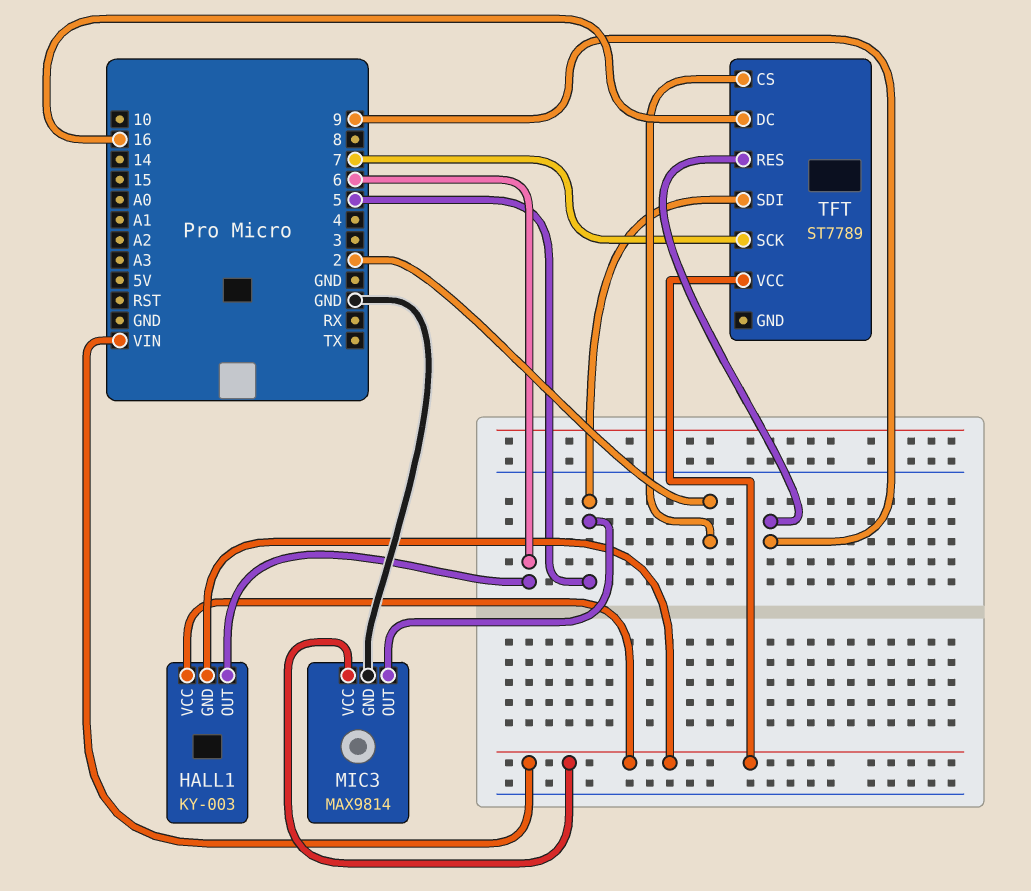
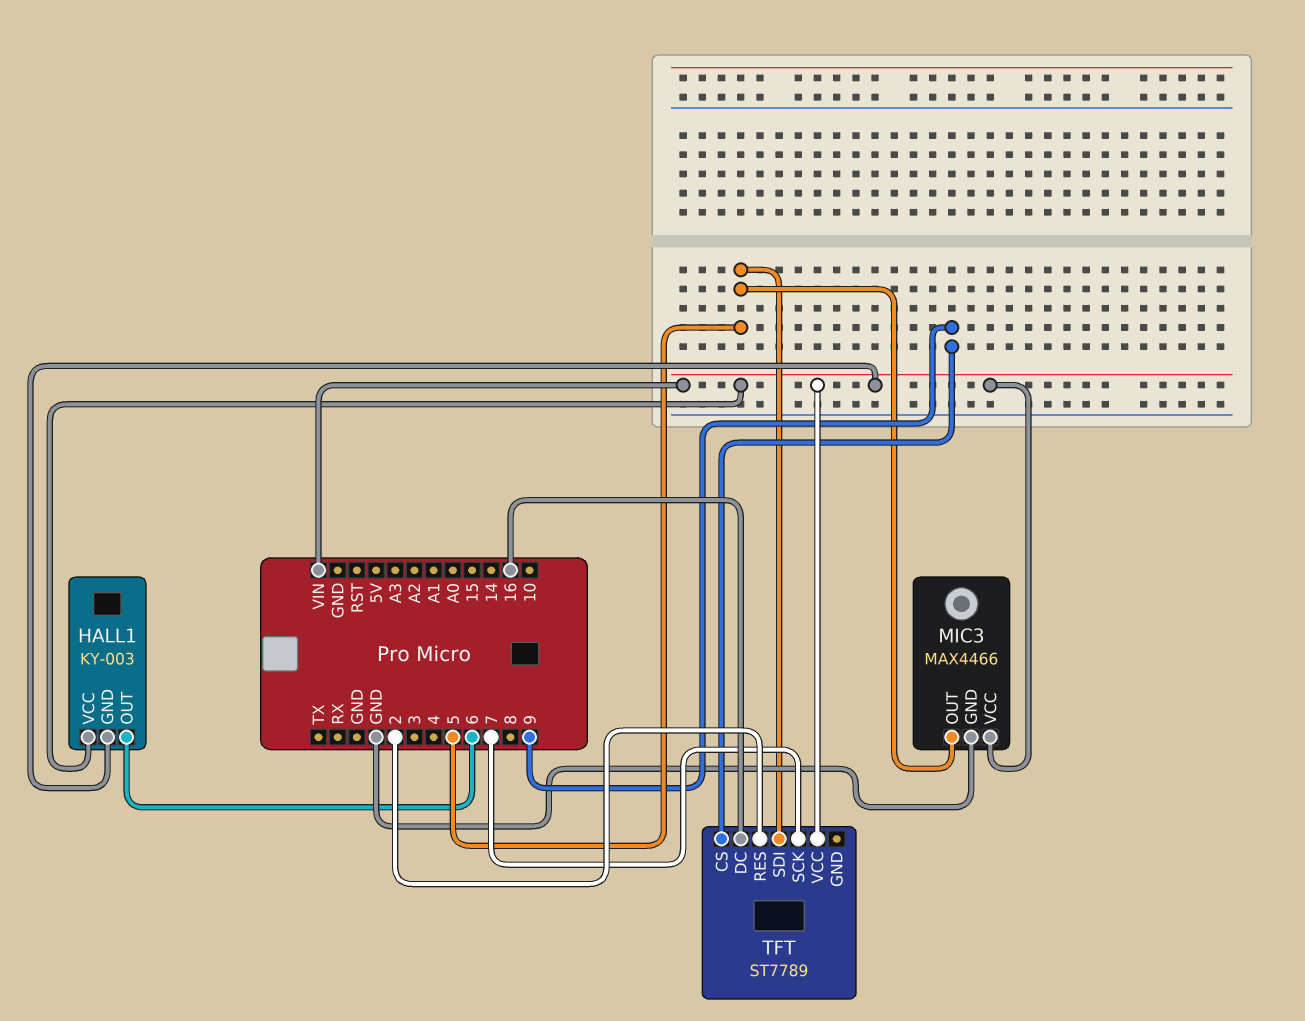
MIC3: MAX9814 -> MAX4466
TFT pin CS: 2 -> 9
TFT pin RES: 9 -> 2

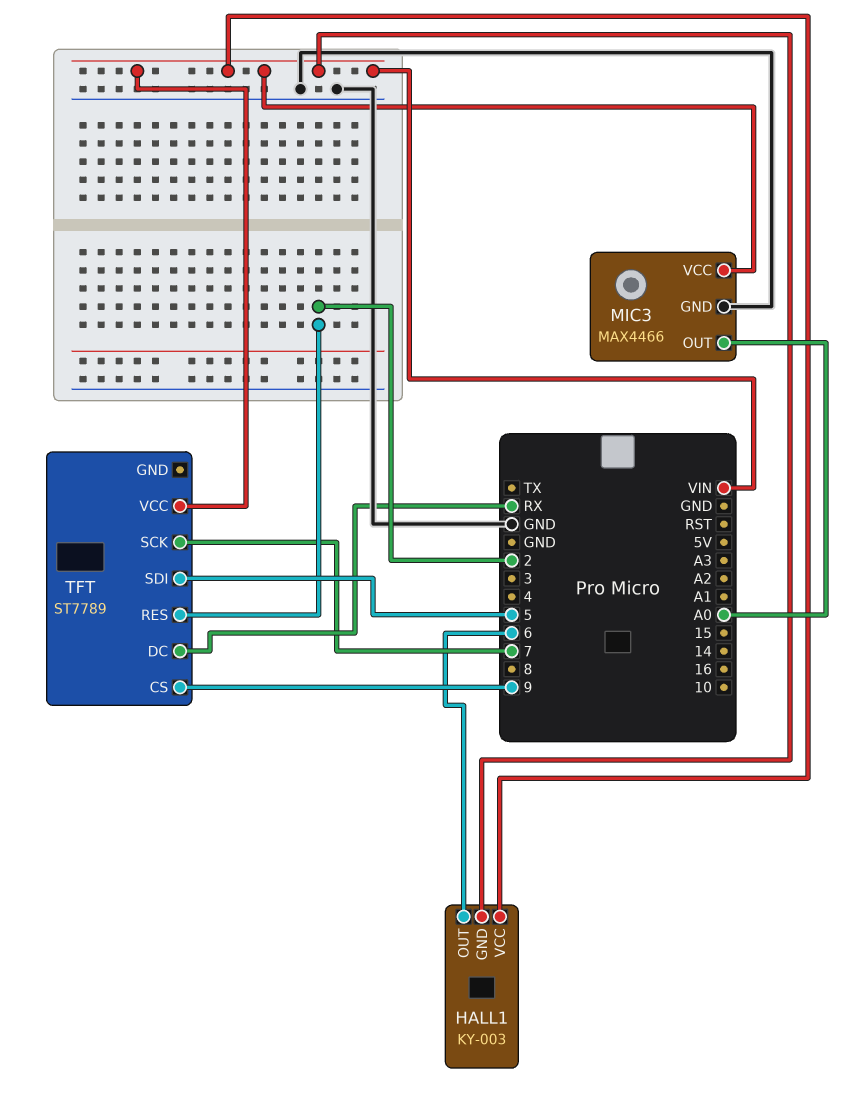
MIC3 pin OUT: 5 -> A0
TFT pin DC: 16 -> RX

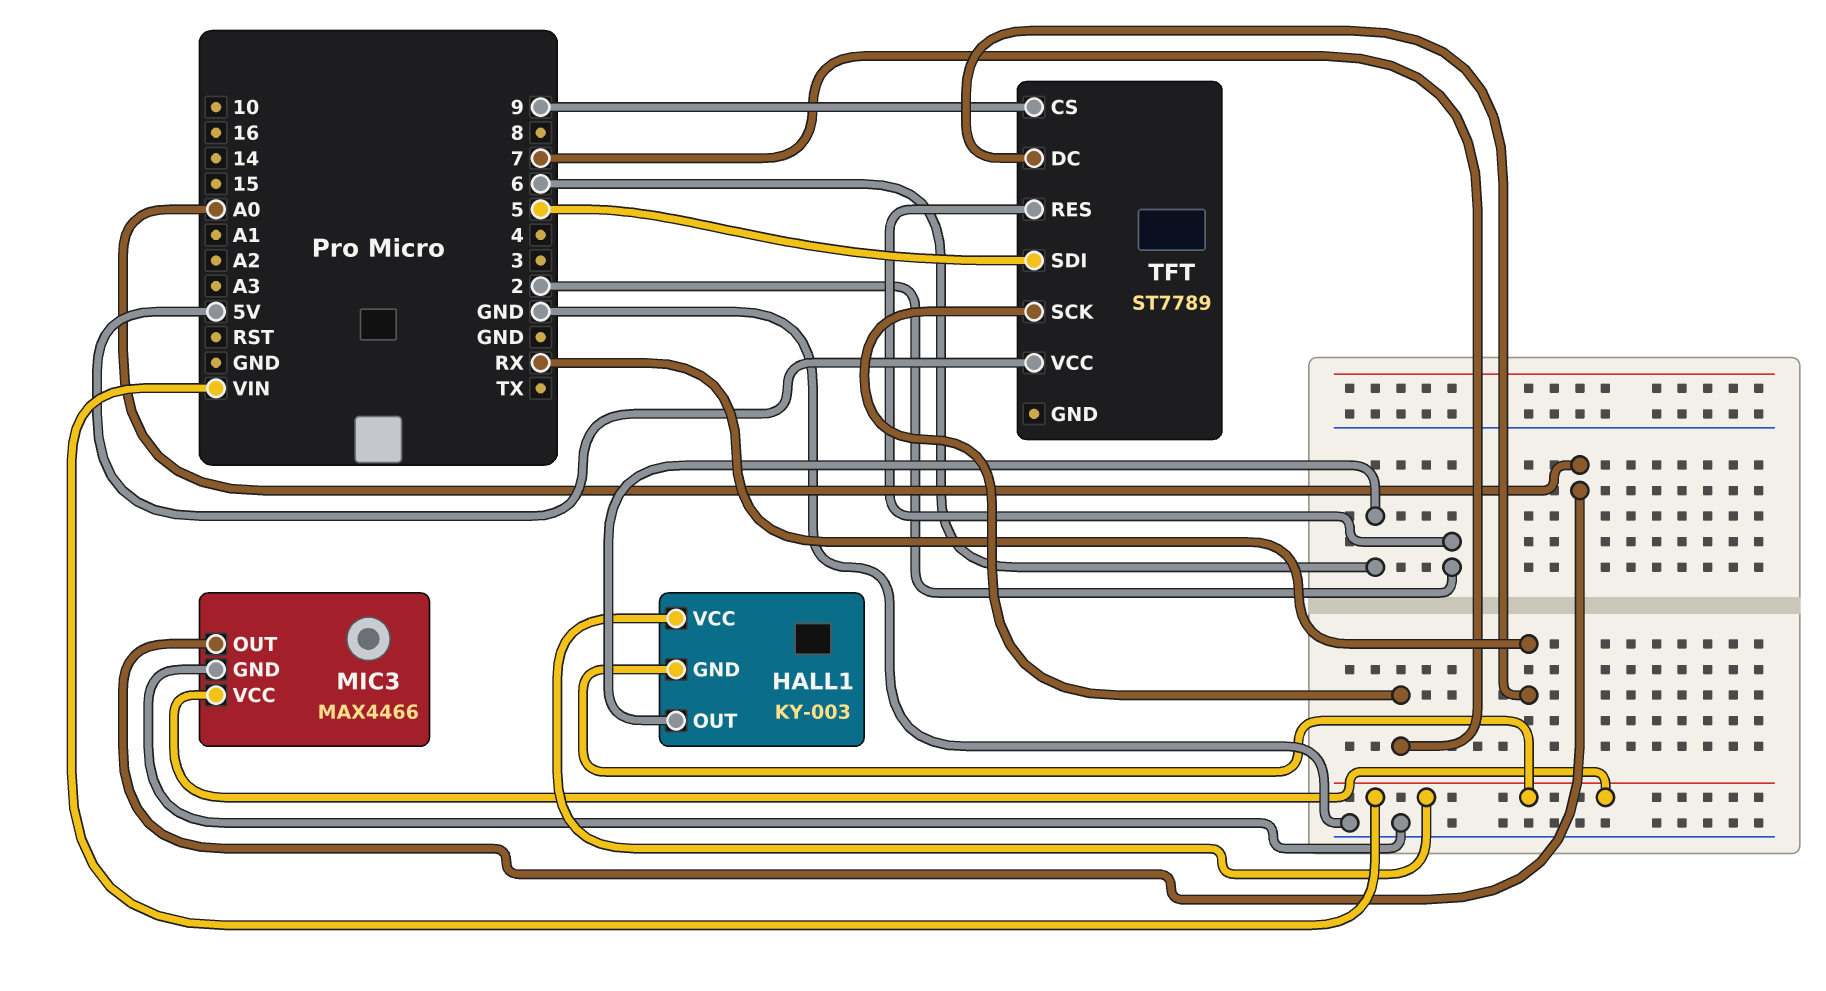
TFT pin VCC: VIN -> 5V

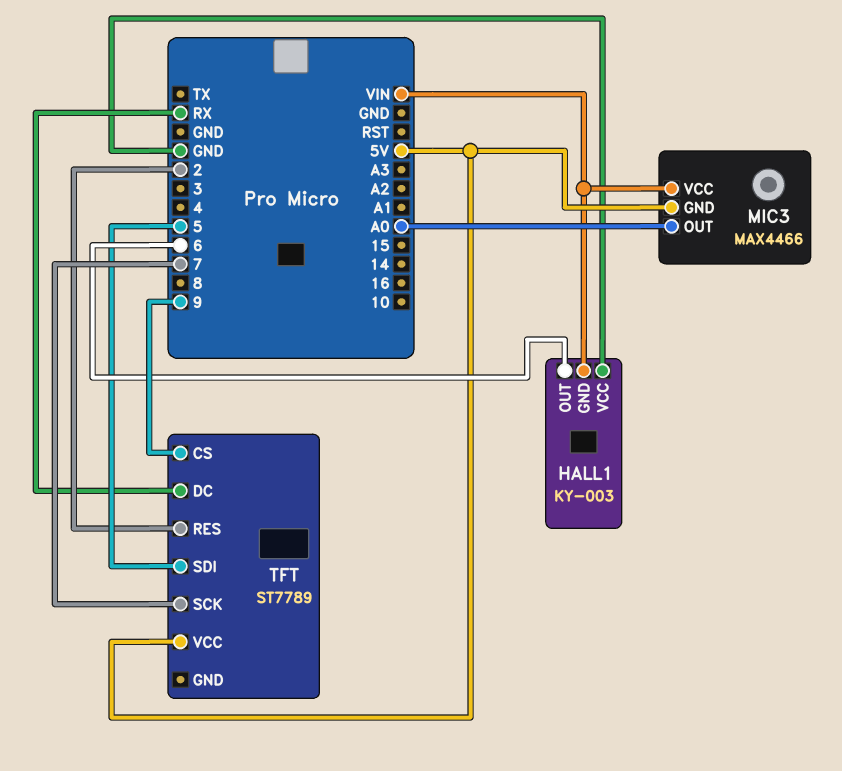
HALL1 pin VCC: VIN -> GND
MIC3 pin GND: GND -> 5V

